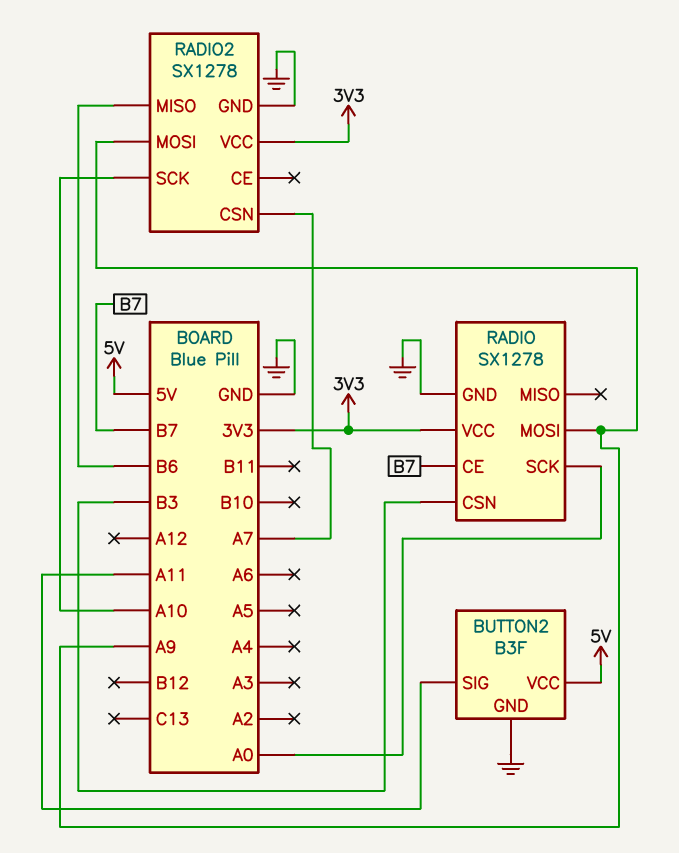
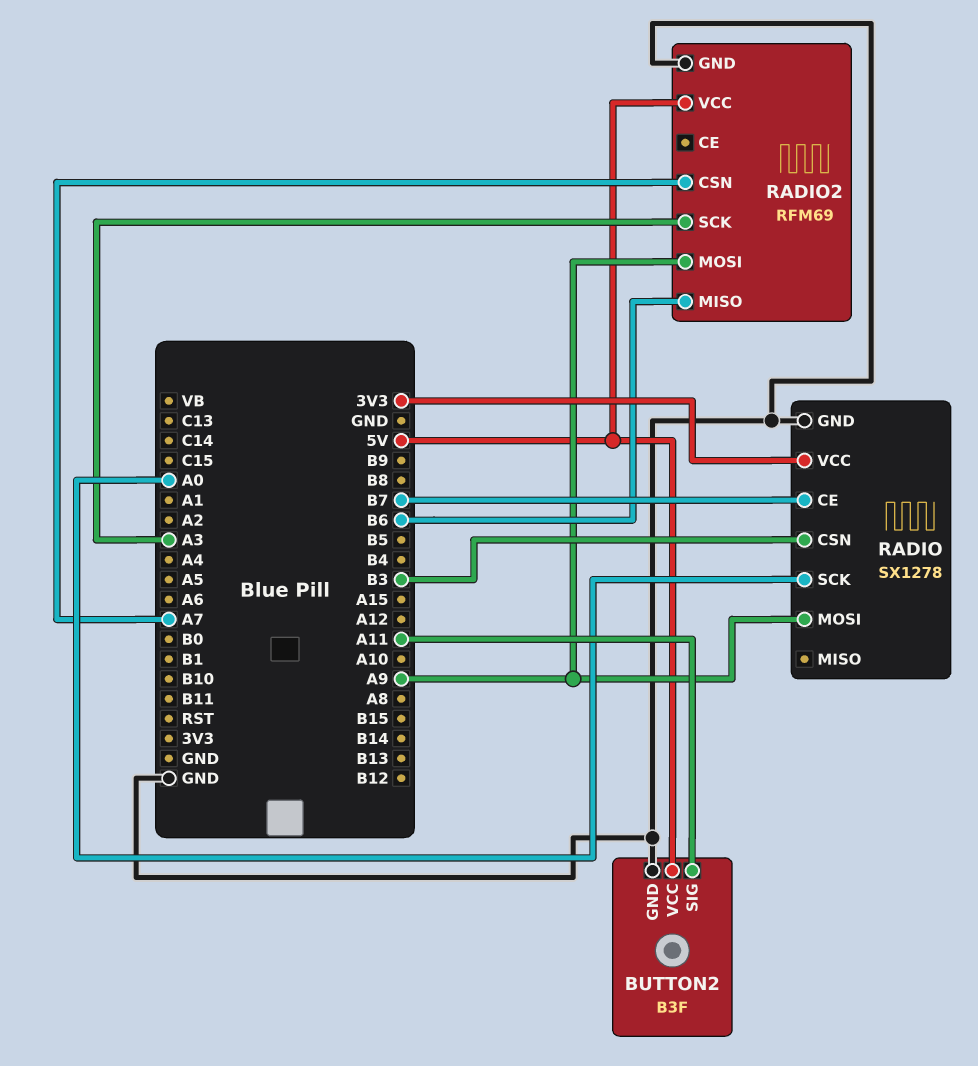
RADIO2: SX1278 -> RFM69
RADIO2 pin SCK: A10 -> A3
RADIO2 pin VCC: 3V3 -> 5V

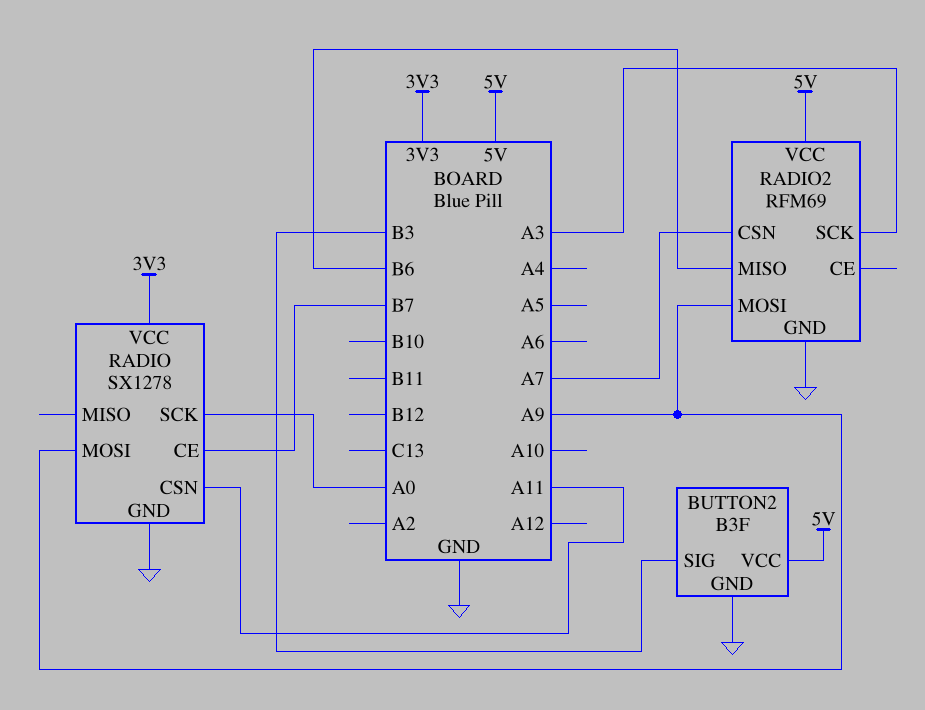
BUTTON2 pin SIG: A11 -> B3
RADIO pin CSN: B3 -> A11

